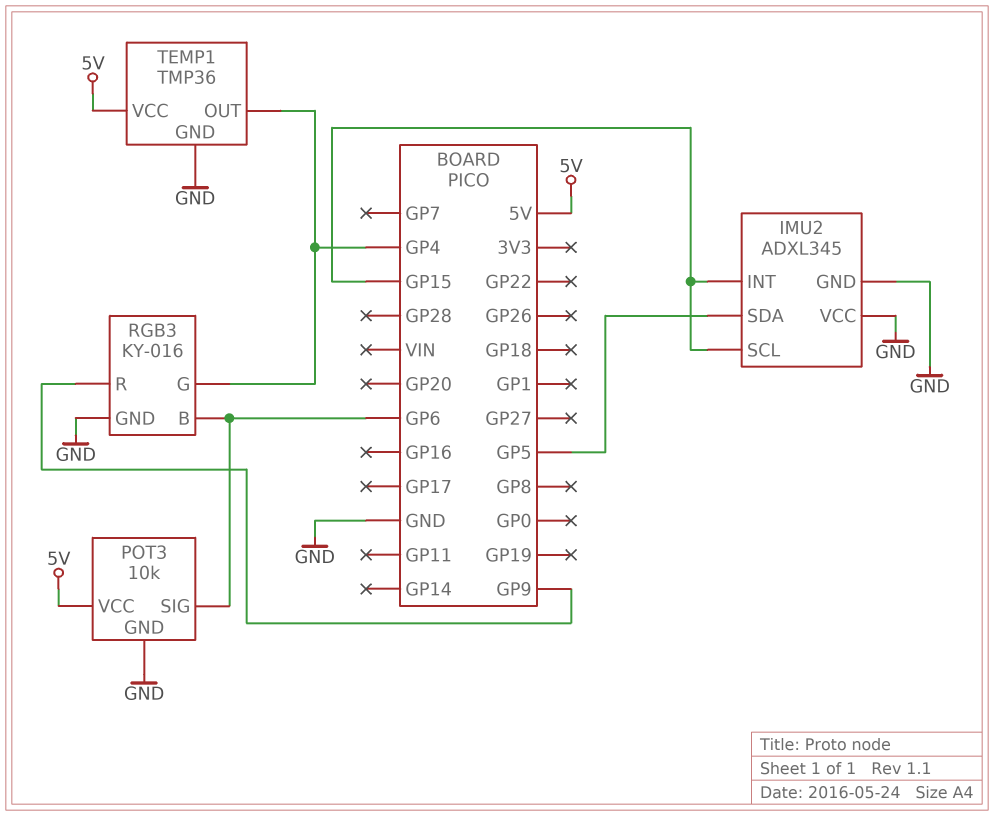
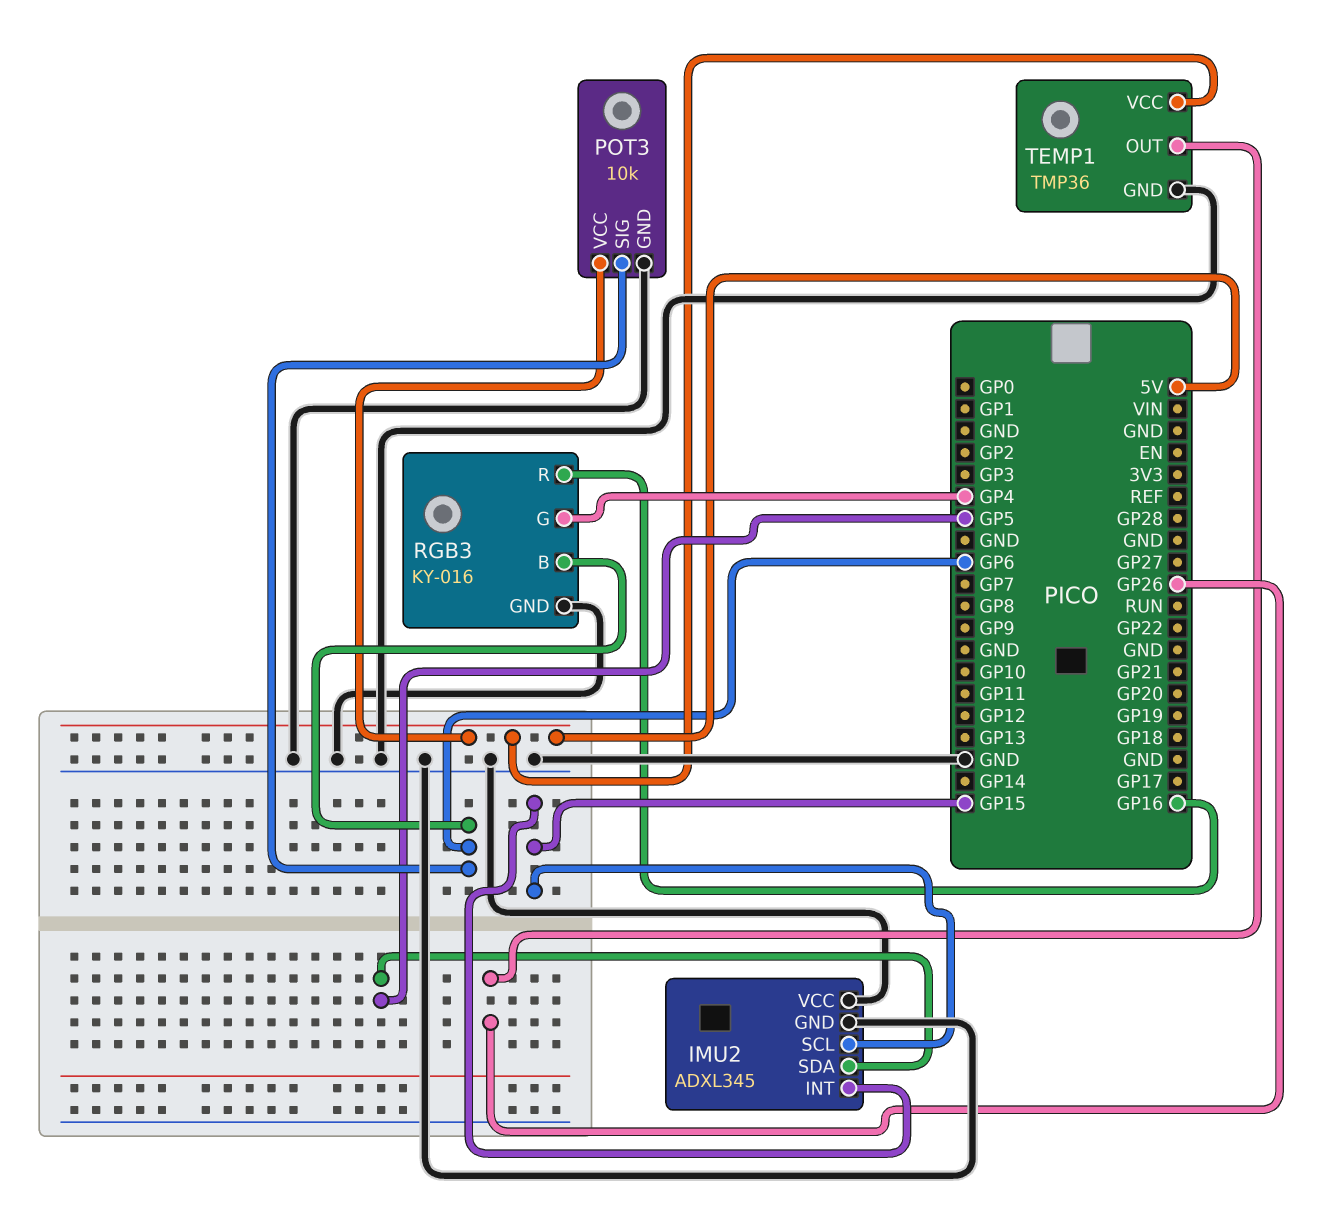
RGB3 pin R: GP9 -> GP16
TEMP1 pin OUT: GP4 -> GP26

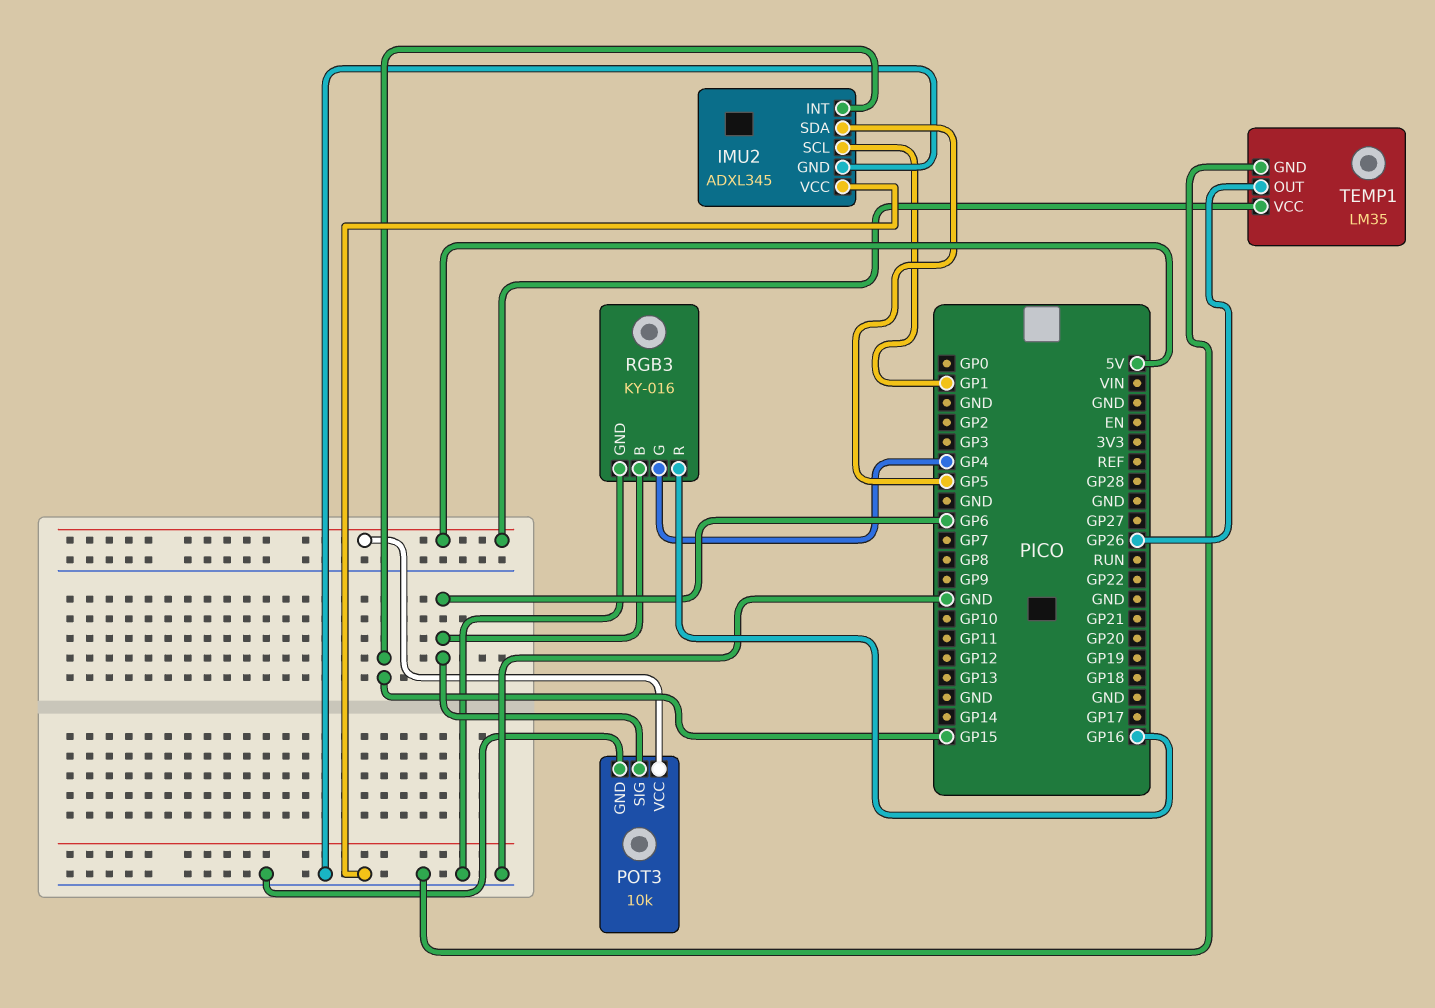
IMU2 pin SCL: GP15 -> GP1
TEMP1: TMP36 -> LM35

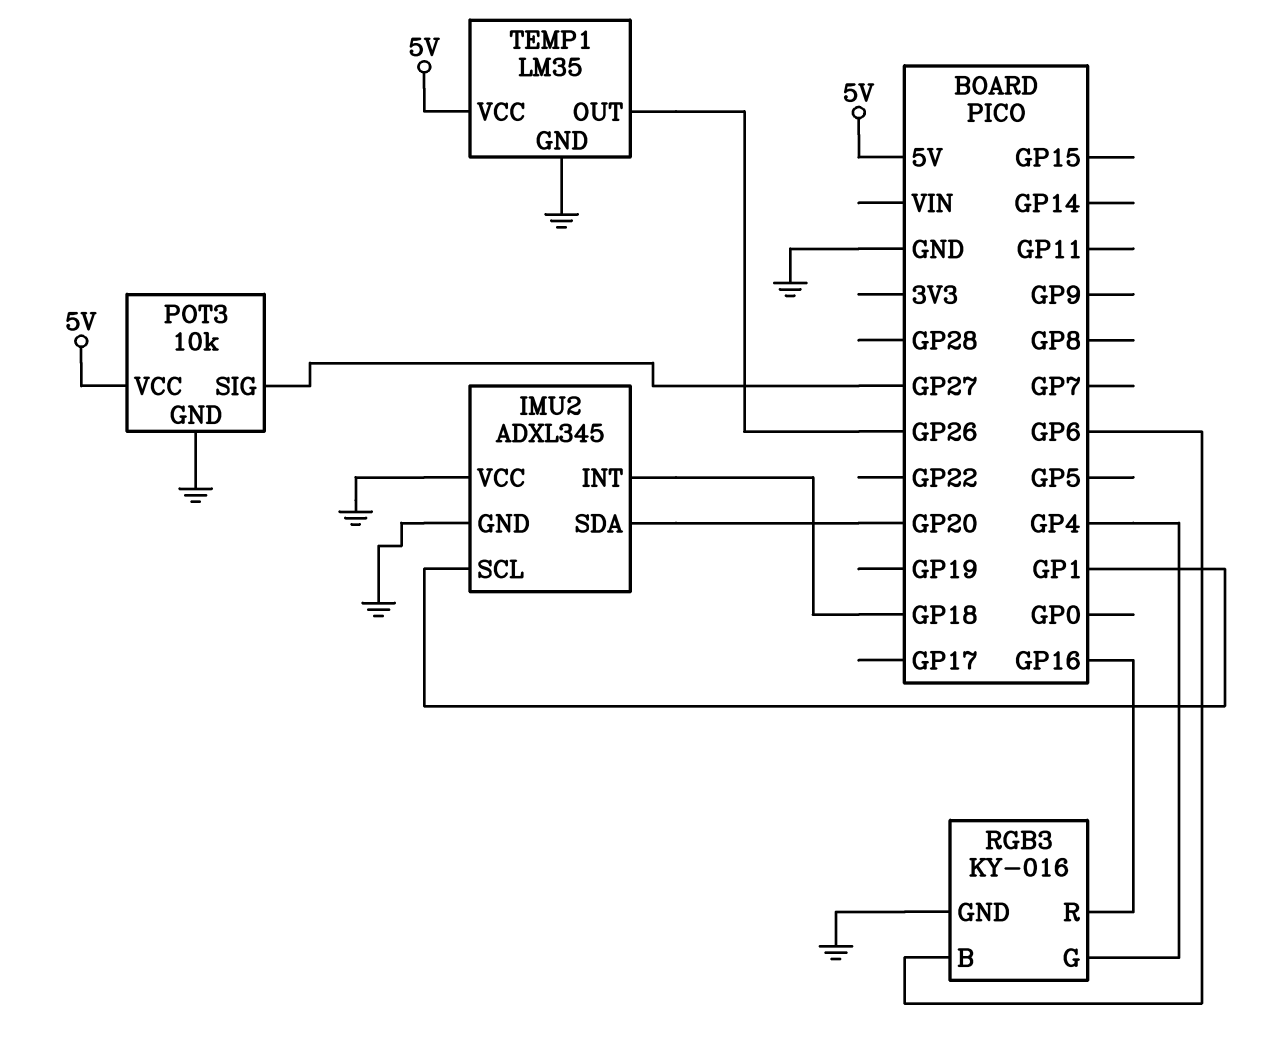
IMU2 pin INT: GP15 -> GP18
IMU2 pin SDA: GP5 -> GP20
POT3 pin SIG: GP6 -> GP27

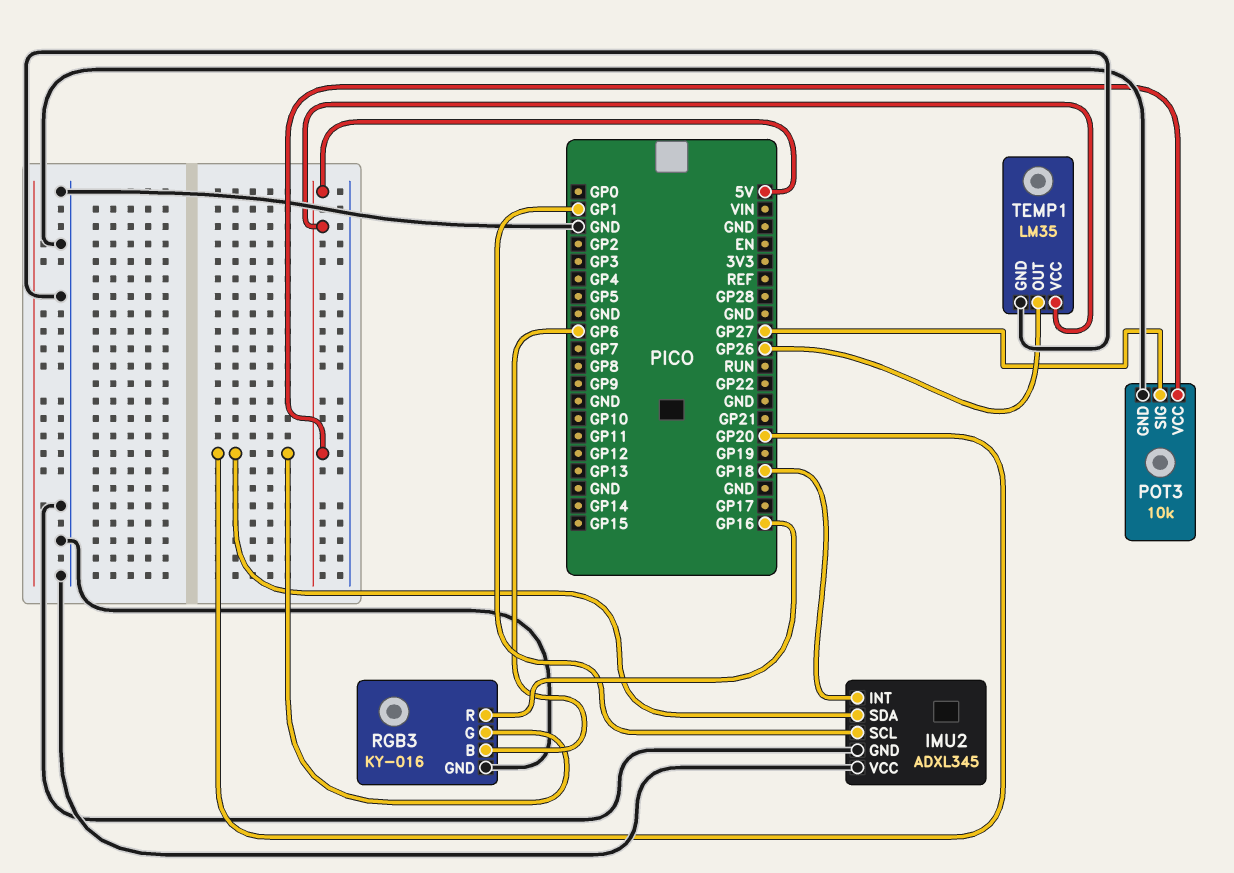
RGB3 pin G: GP4 -> GP20

